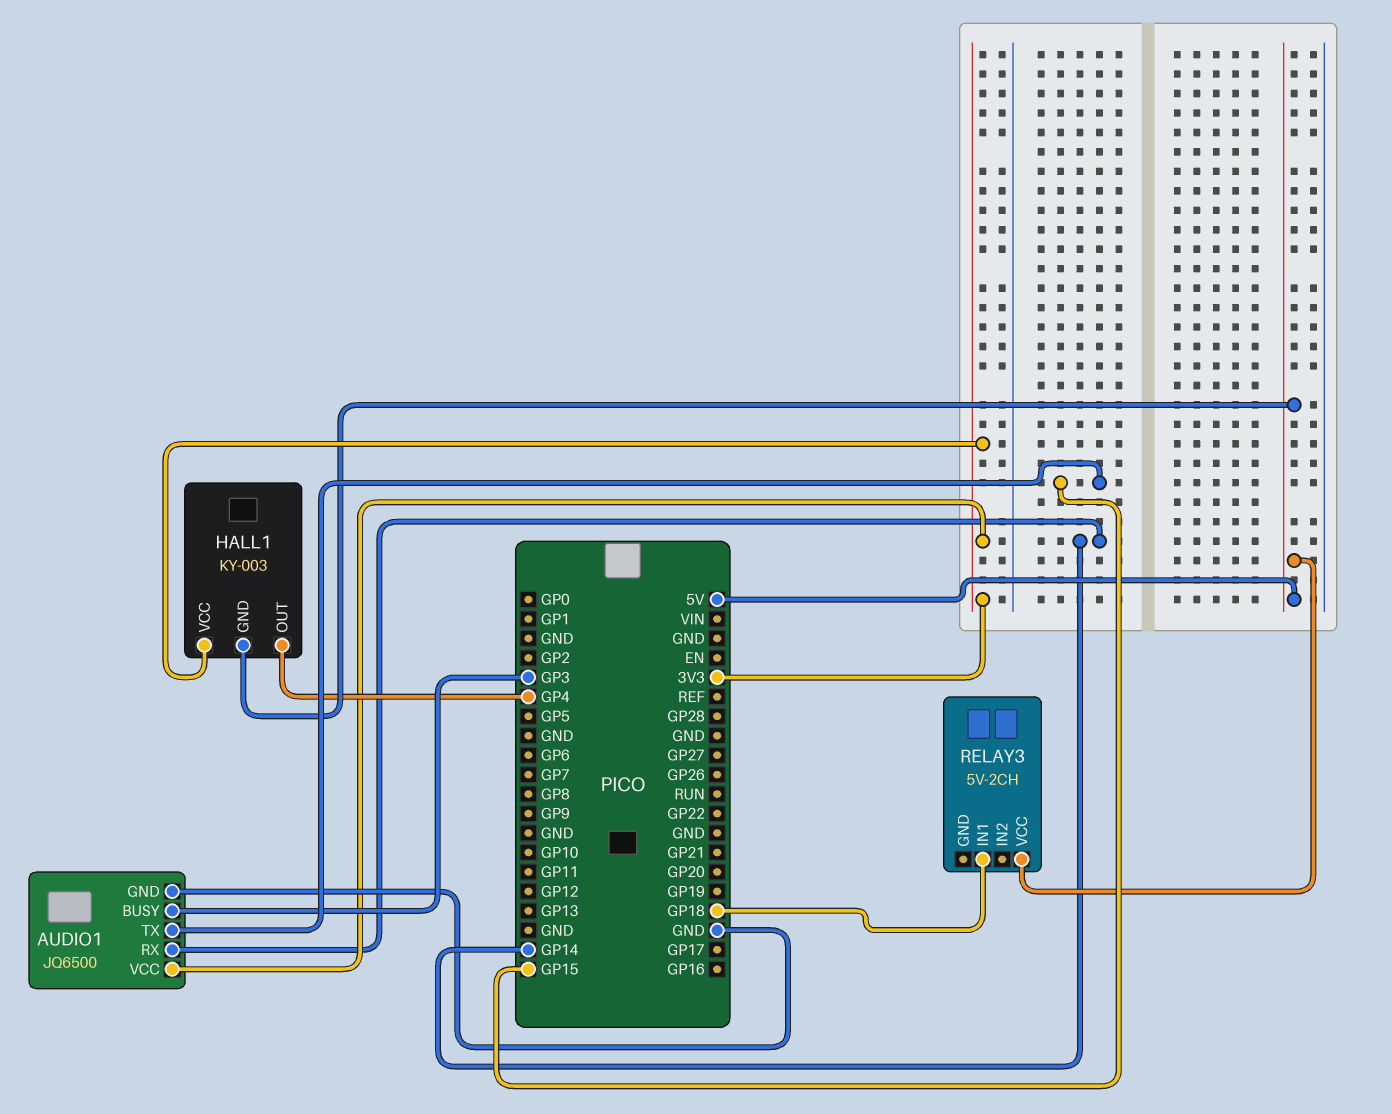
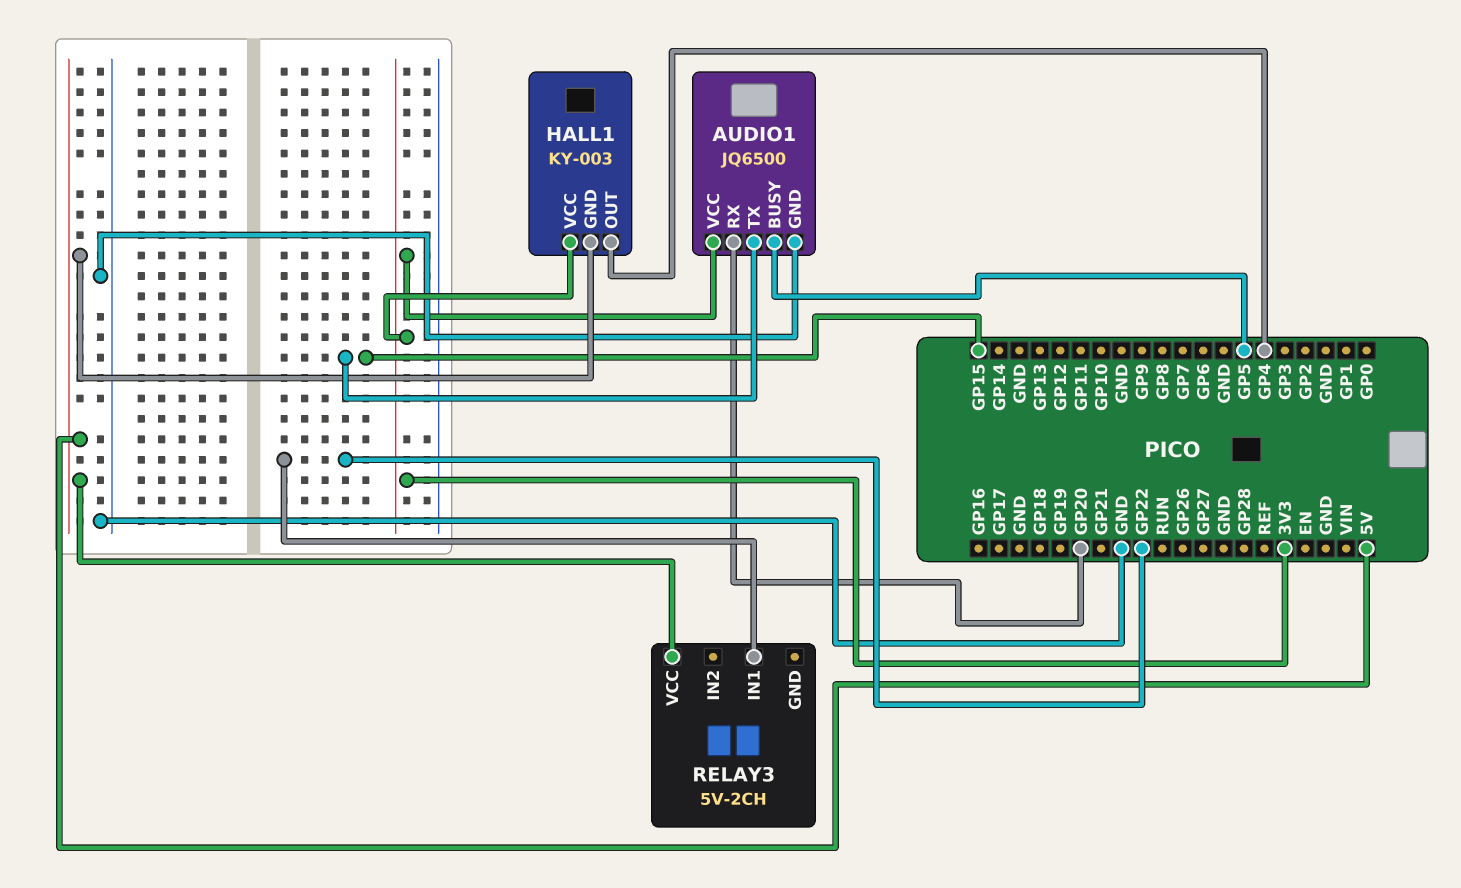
AUDIO1 pin BUSY: GP3 -> GP5
AUDIO1 pin RX: GP14 -> GP20
RELAY3 pin IN1: GP18 -> GP22

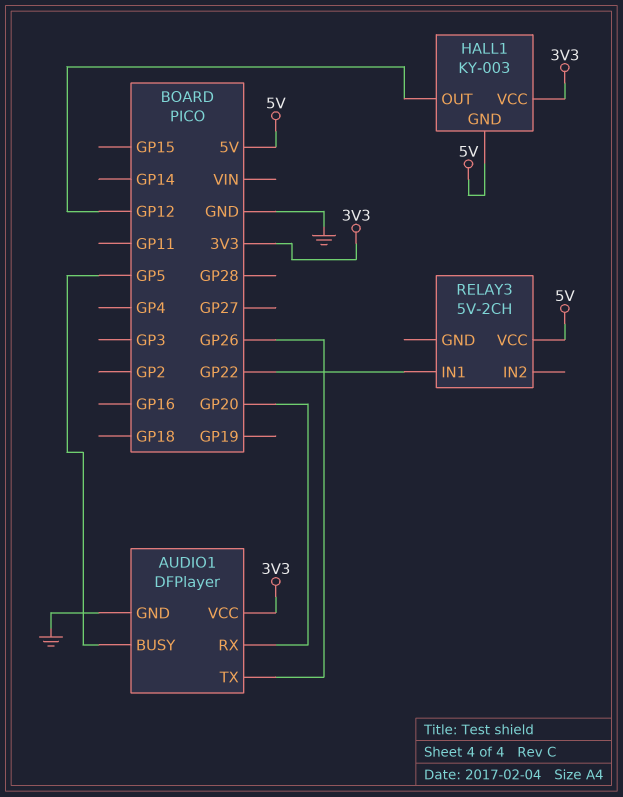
AUDIO1: JQ6500 -> DFPlayer
AUDIO1 pin TX: GP15 -> GP26
HALL1 pin OUT: GP4 -> GP12

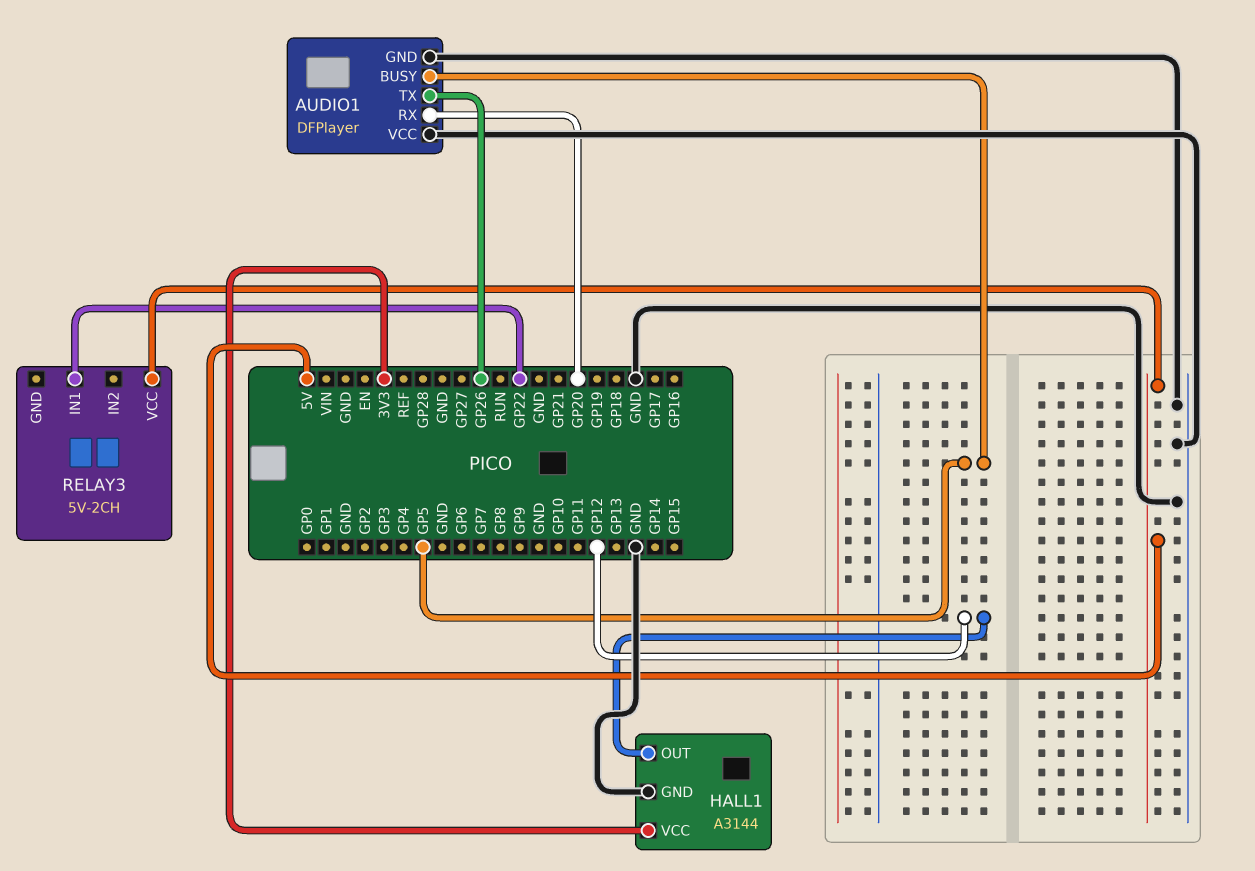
AUDIO1 pin VCC: 3V3 -> GND
HALL1: KY-003 -> A3144
HALL1 pin GND: 5V -> GND

